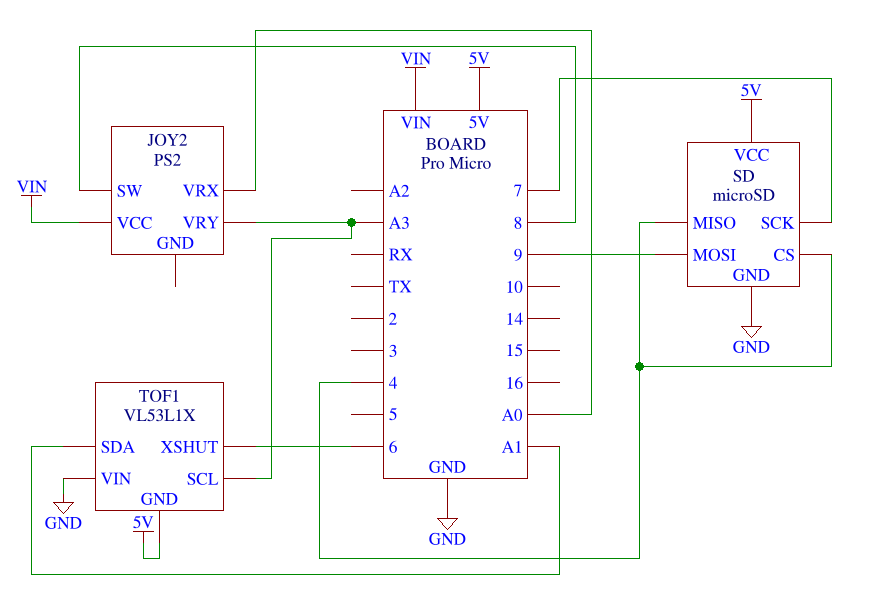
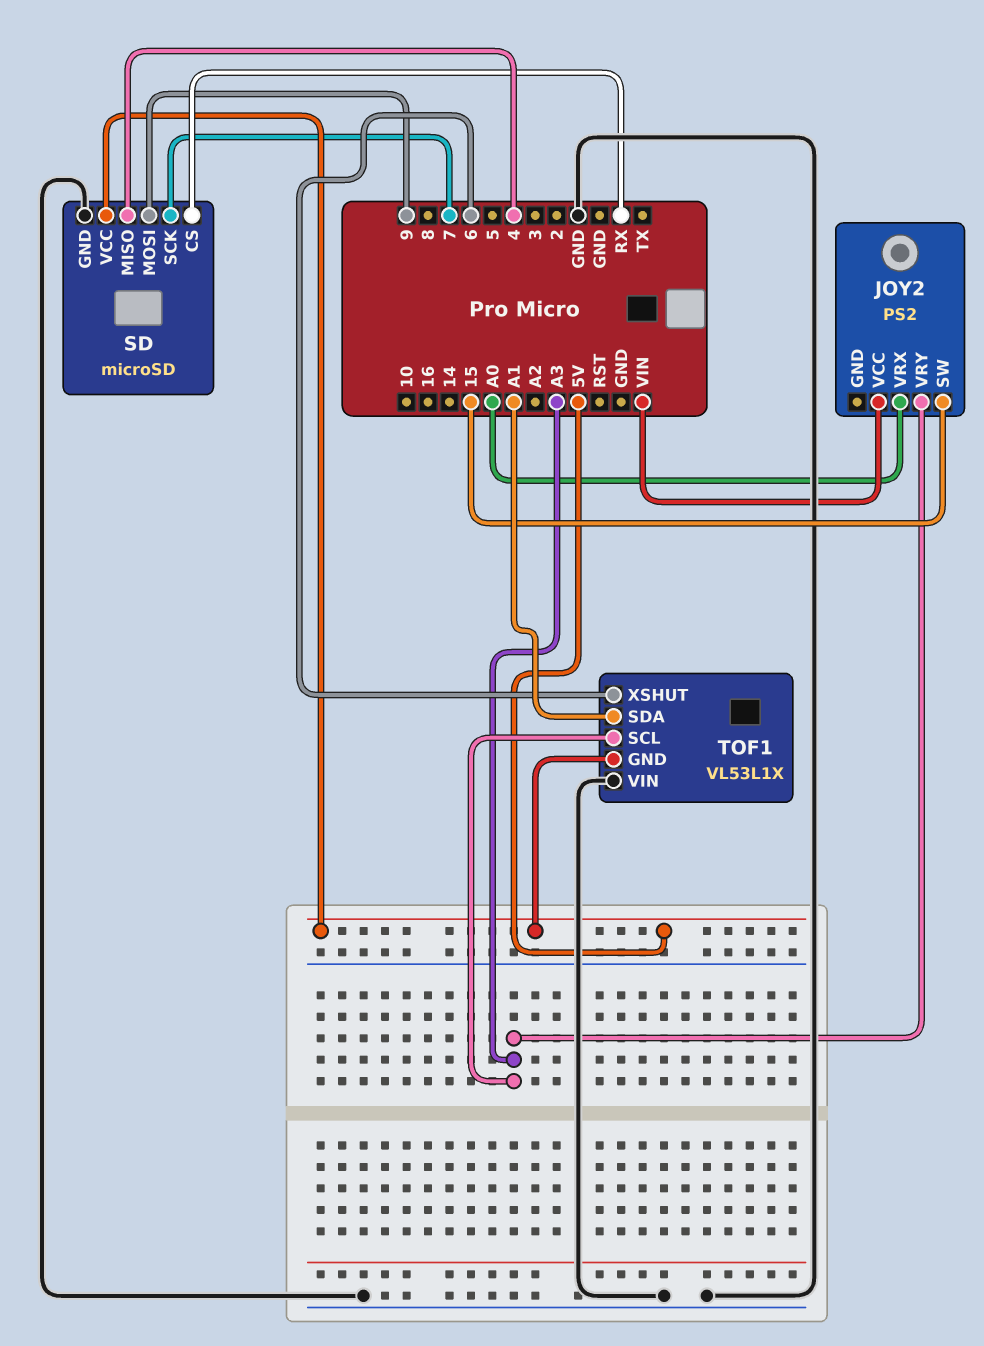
JOY2 pin SW: 8 -> 15
SD pin CS: 4 -> RX

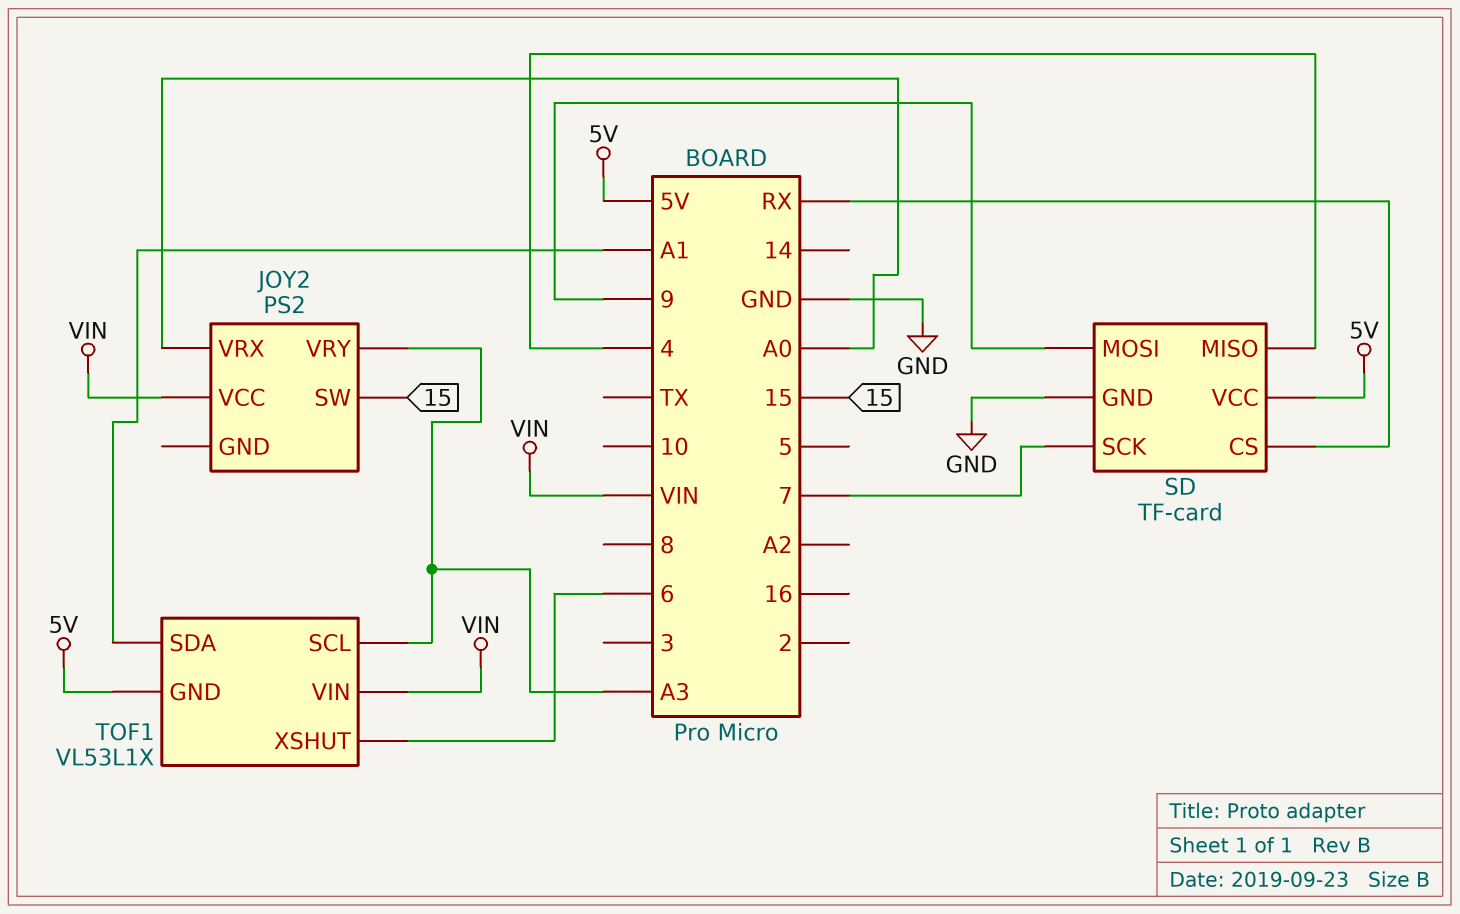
SD: microSD -> TF-card
TOF1 pin VIN: GND -> VIN

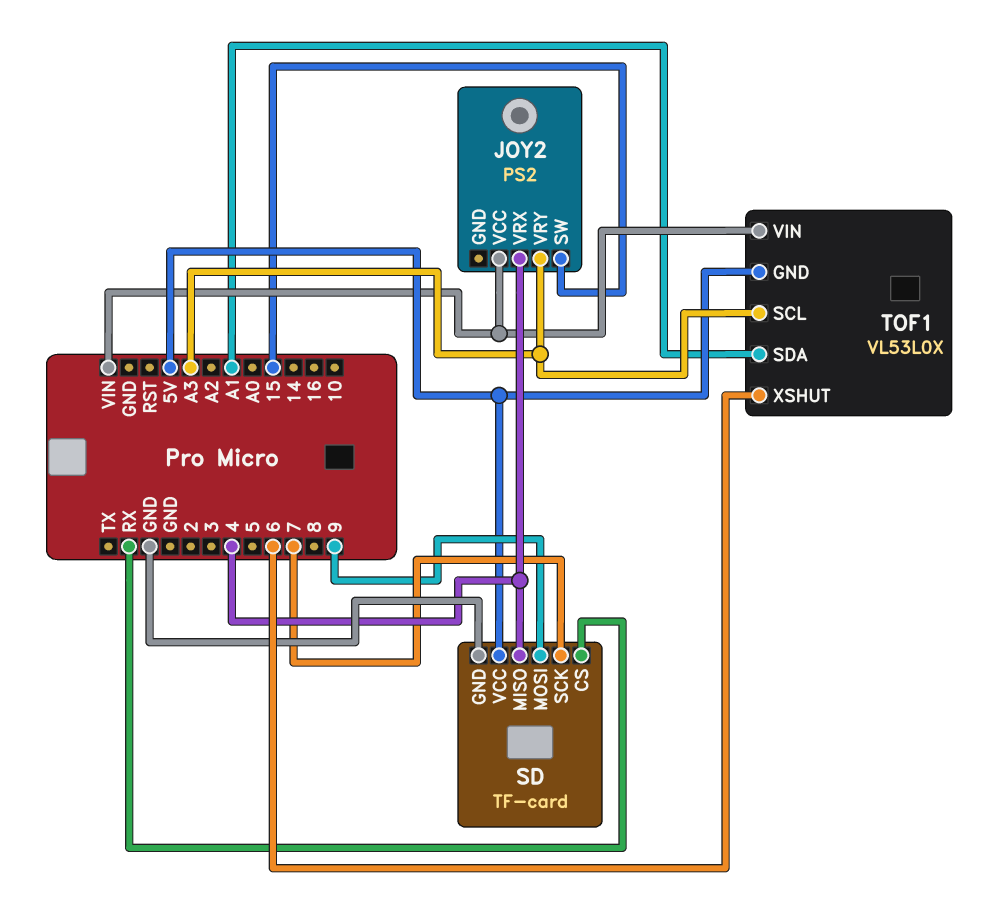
JOY2 pin VRX: A0 -> 4
TOF1: VL53L1X -> VL53L0X

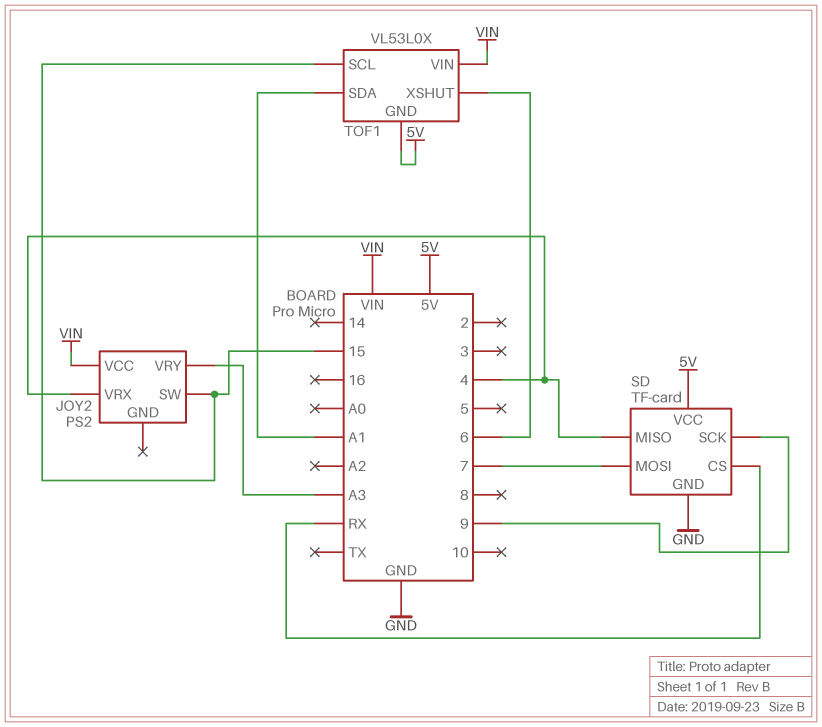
SD pin MOSI: 9 -> 7
SD pin SCK: 7 -> 9
TOF1 pin SCL: A3 -> 15

